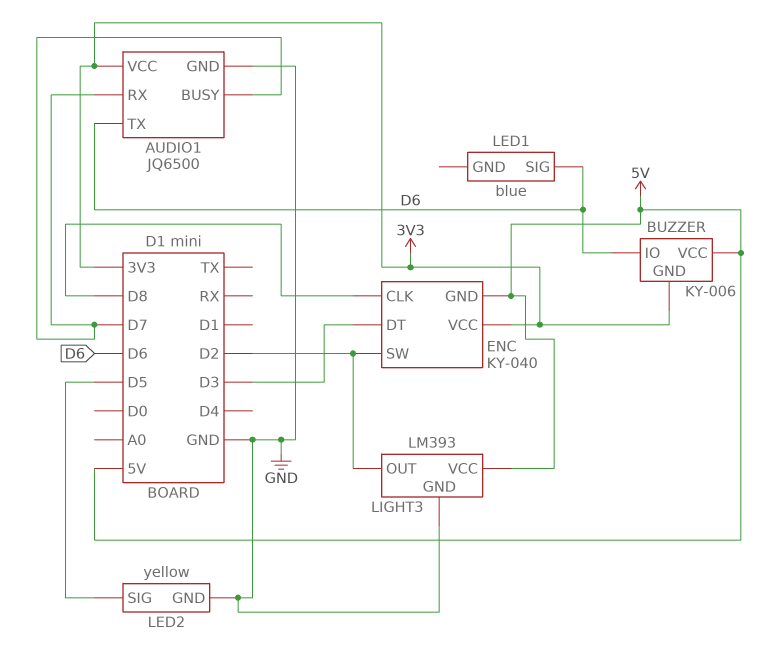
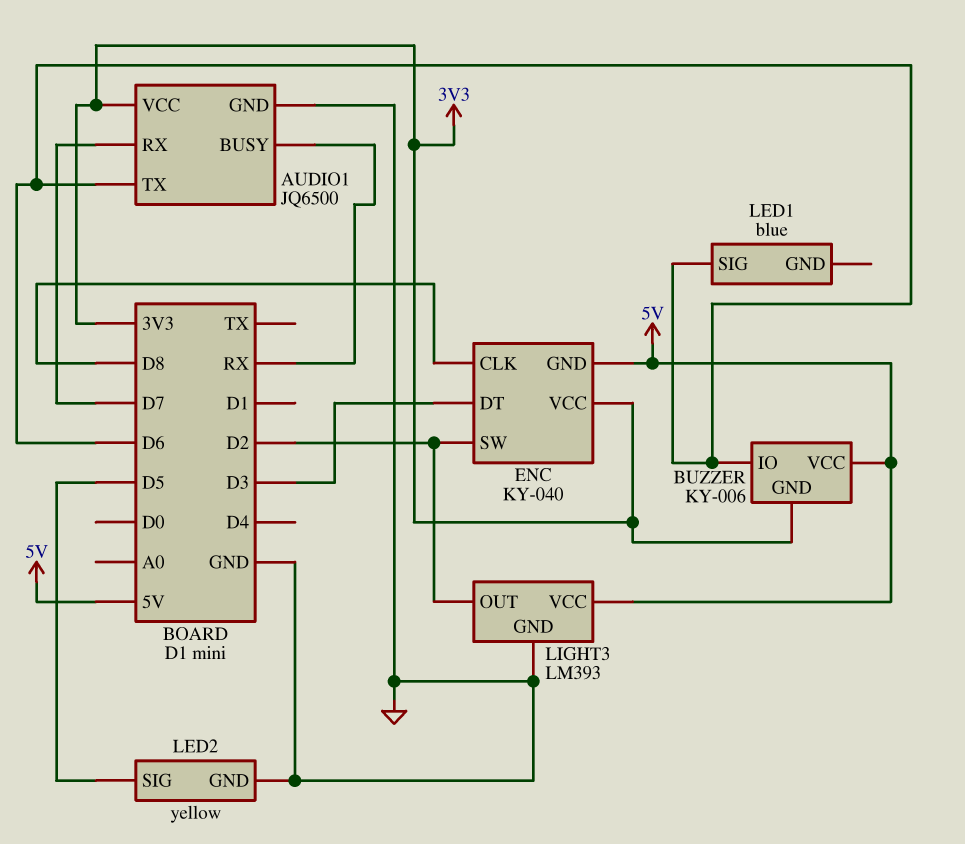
AUDIO1 pin BUSY: D7 -> RX

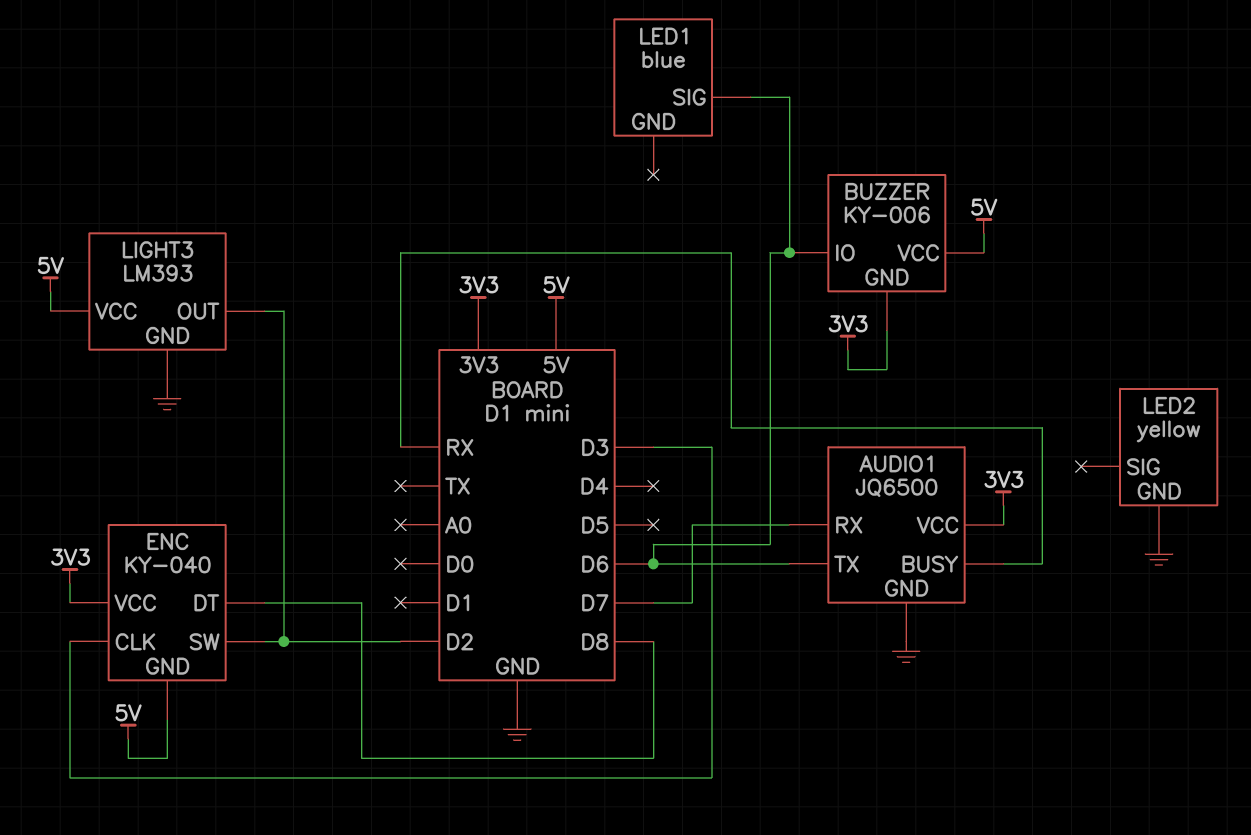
ENC pin CLK: D8 -> D3
ENC pin DT: D3 -> D8
LED2 pin SIG: D5 -> none

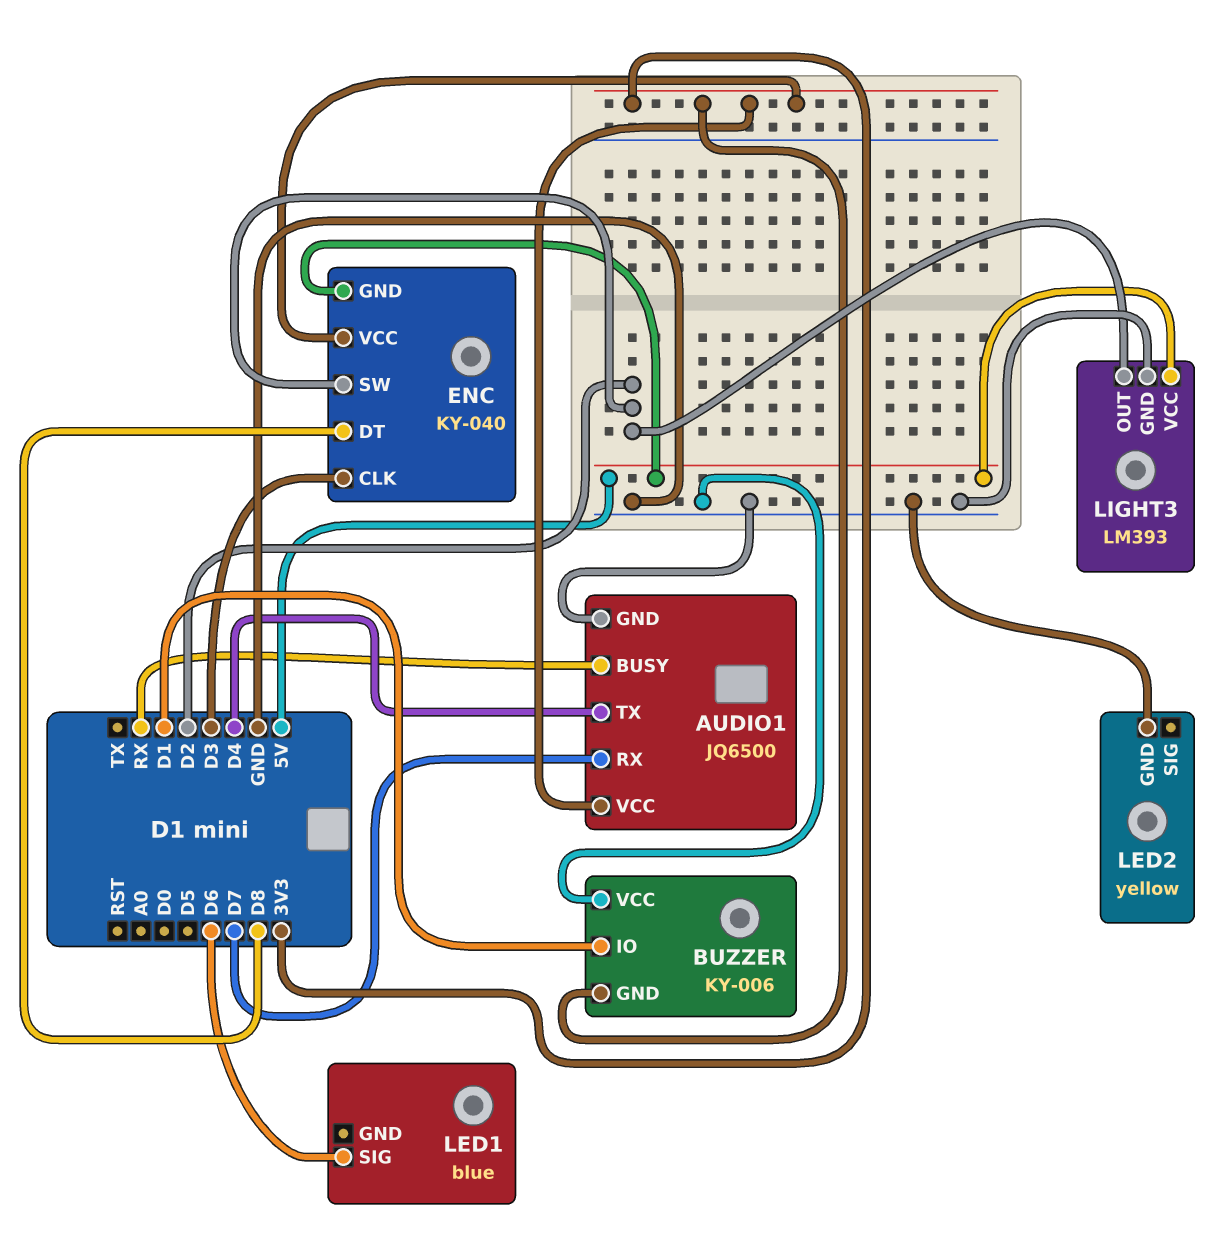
AUDIO1 pin TX: D6 -> D4
BUZZER pin IO: D6 -> D1
BUZZER pin VCC: 5V -> GND

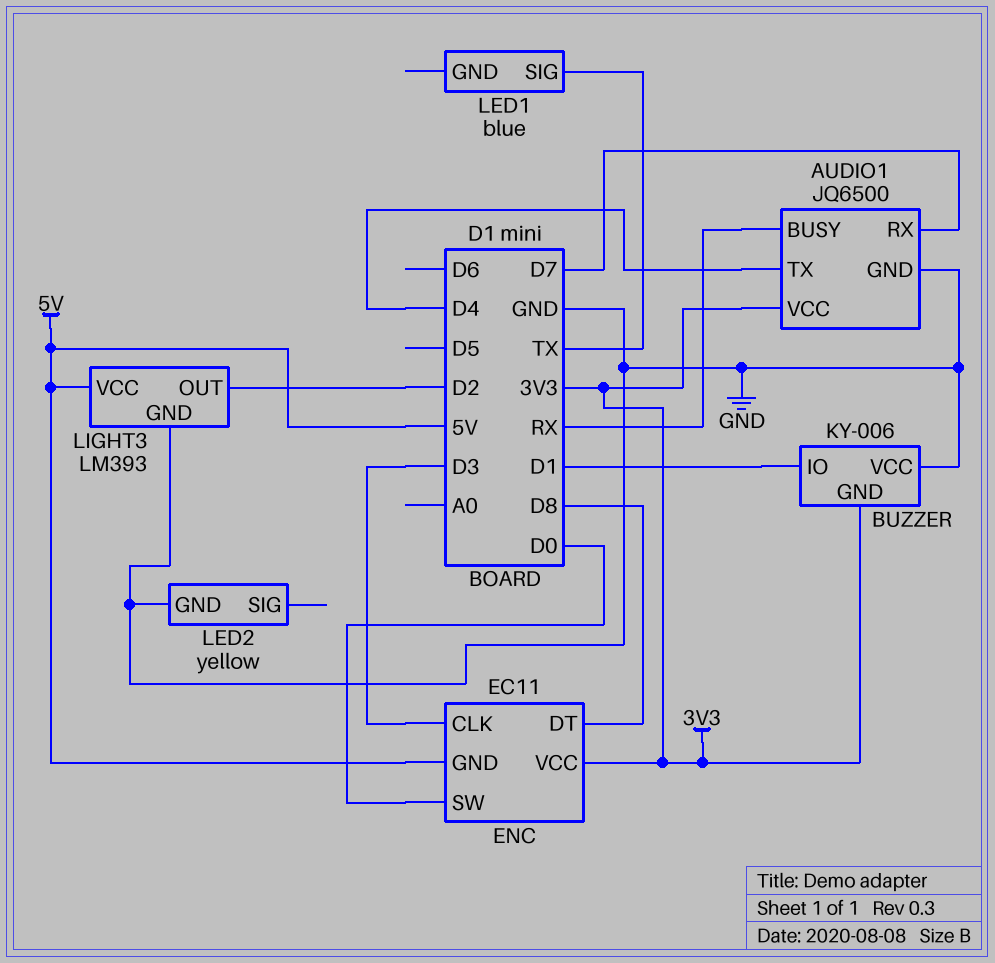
ENC: KY-040 -> EC11
ENC pin SW: D2 -> D0
LED1 pin SIG: D6 -> TX

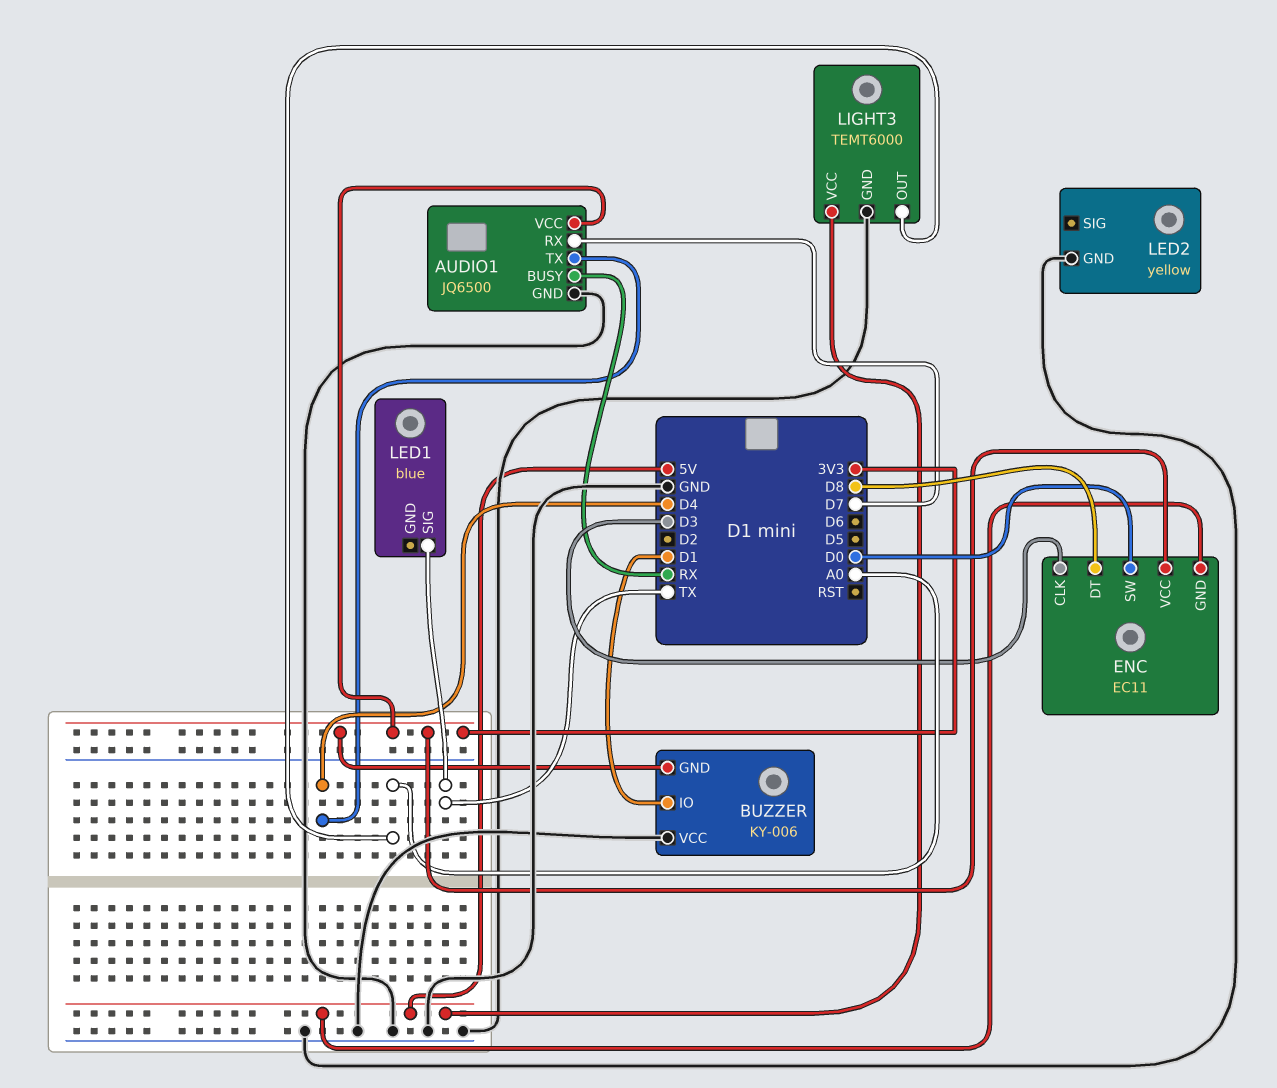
LIGHT3: LM393 -> TEMT6000
LIGHT3 pin OUT: D2 -> A0

